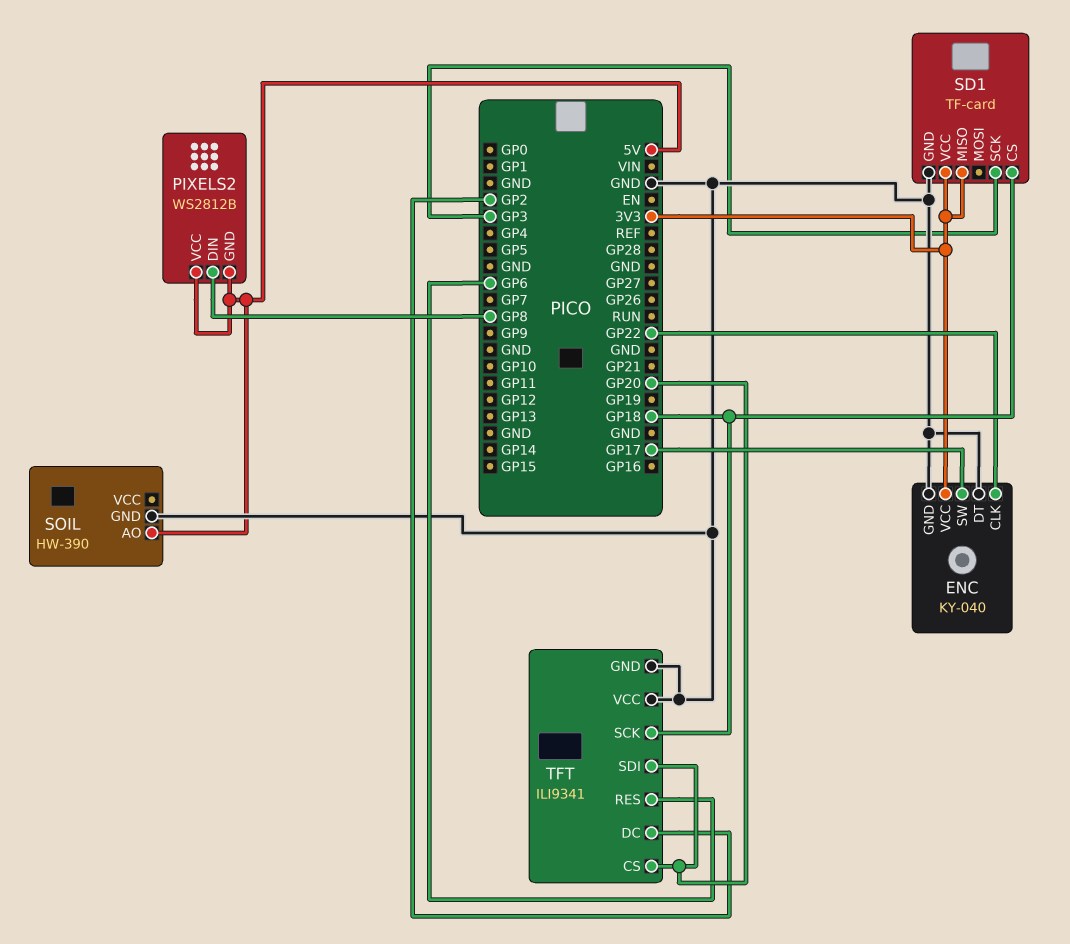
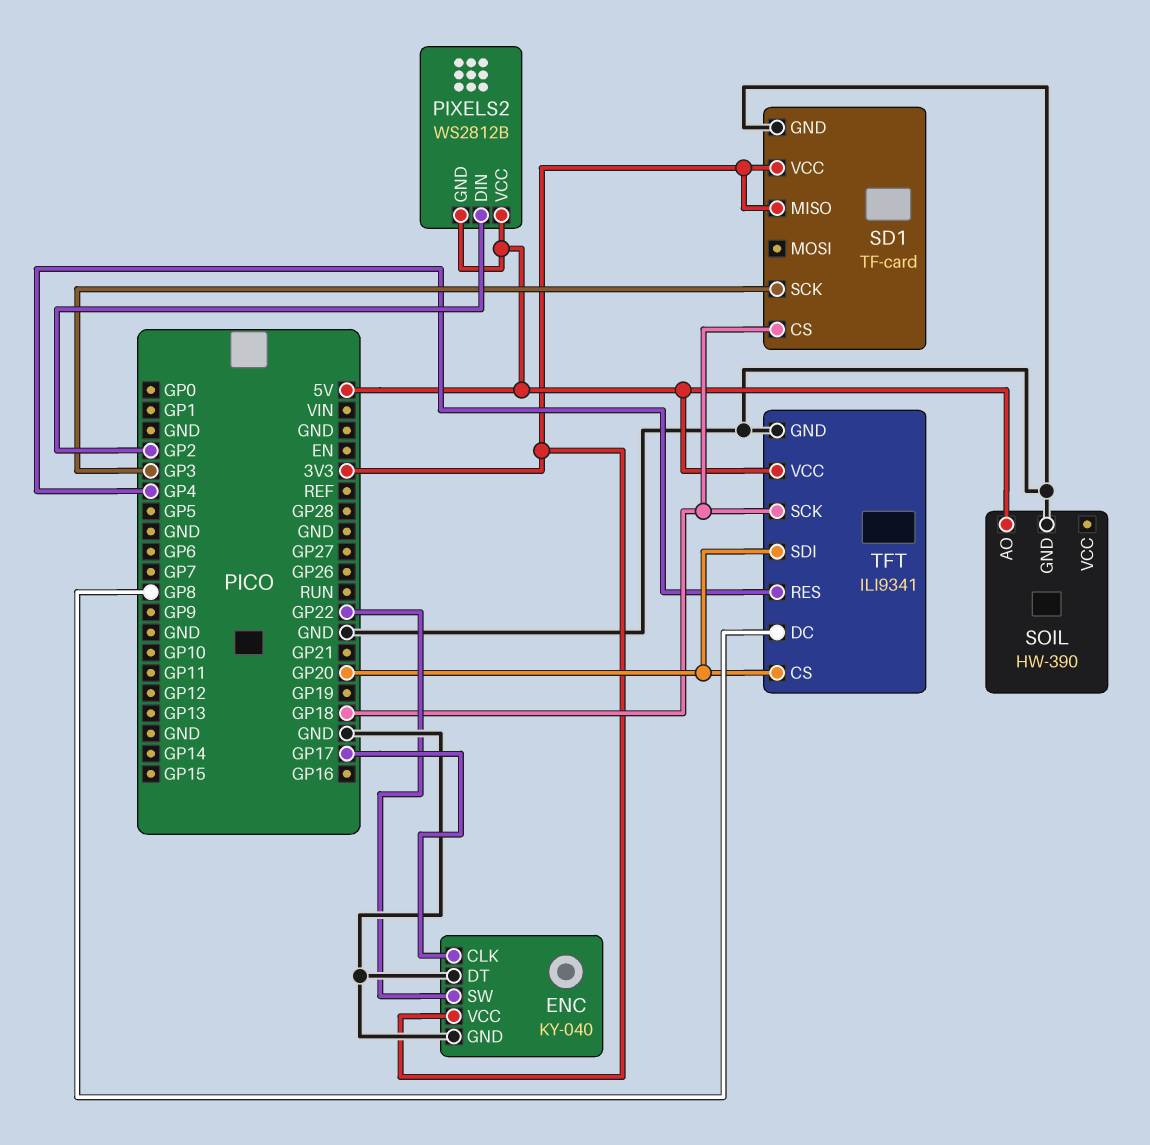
ENC pin CLK: GP22 -> GP17
ENC pin SW: GP17 -> GP22
PIXELS2 pin DIN: GP8 -> GP2
TFT pin DC: GP2 -> GP8
TFT pin RES: GP6 -> GP4
TFT pin VCC: GND -> 5V

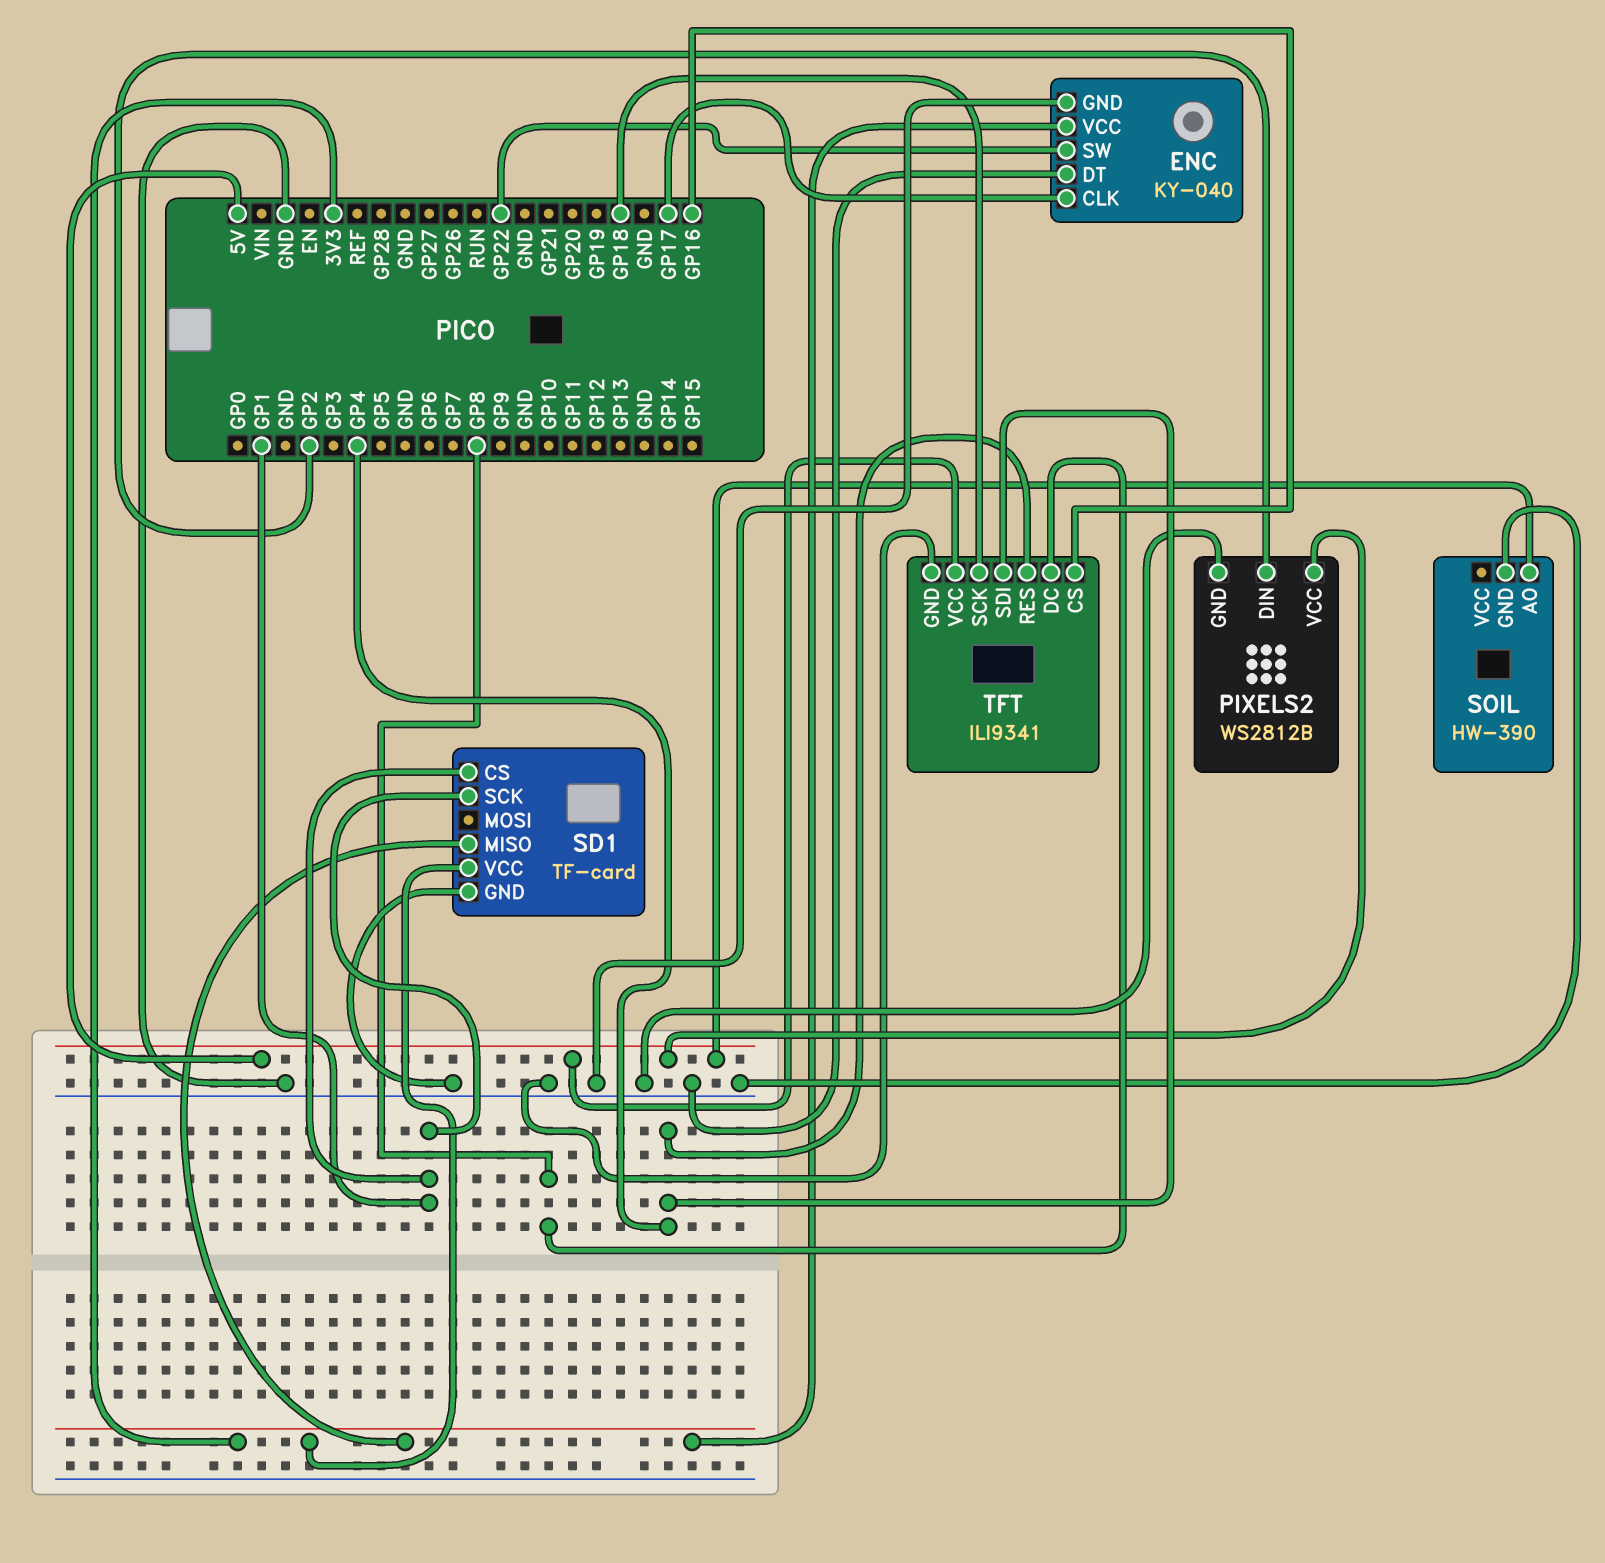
PIXELS2 pin GND: 5V -> GND
SD1 pin CS: GP18 -> GP1
SD1 pin SCK: GP3 -> GP1
TFT pin CS: GP20 -> GP16
TFT pin SDI: GP20 -> GP4

